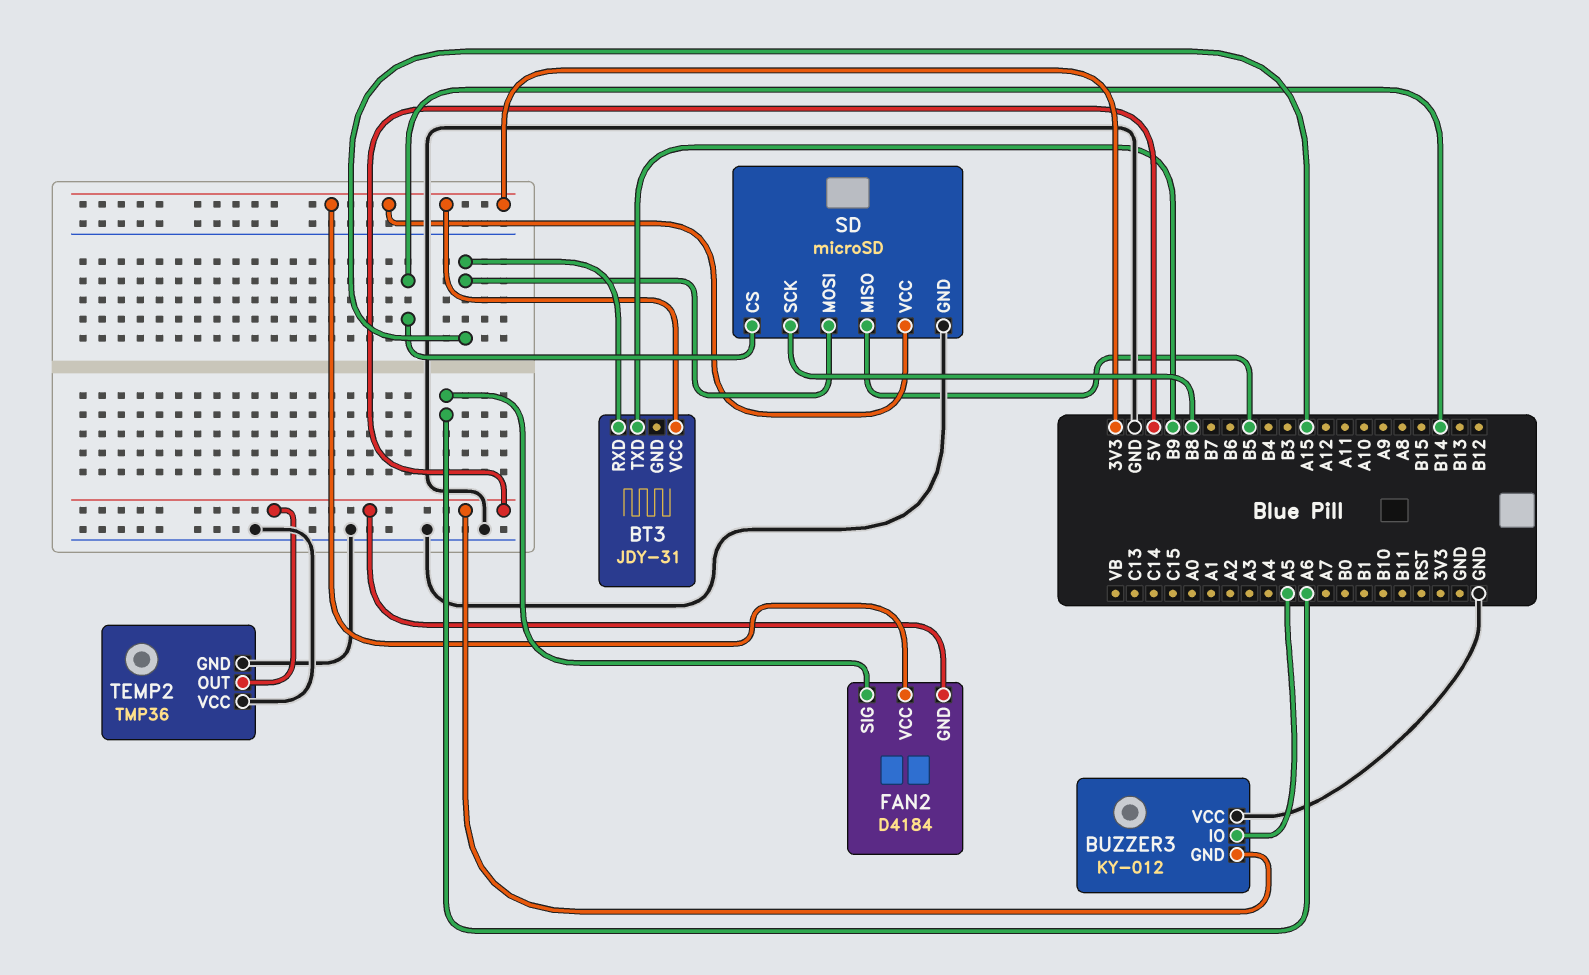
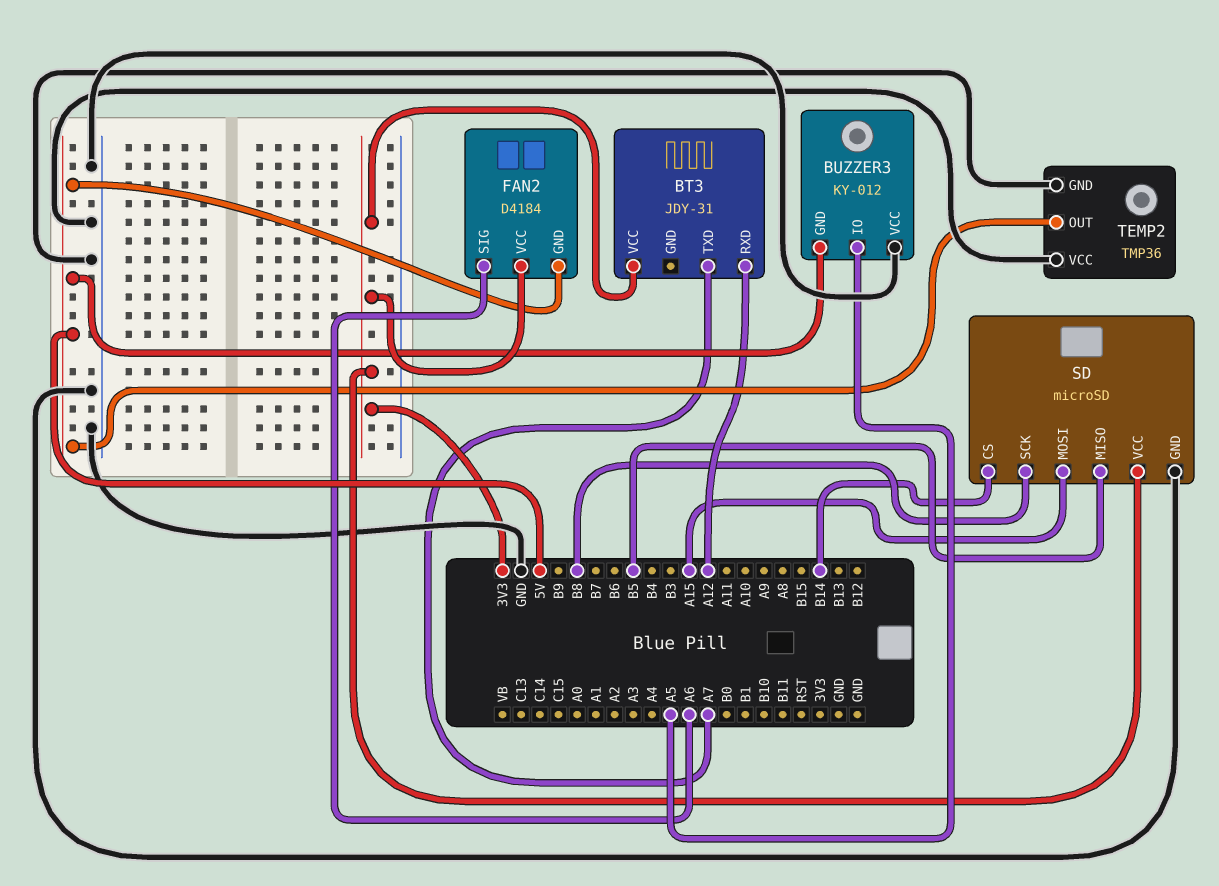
BT3 pin RXD: A15 -> A12
BT3 pin TXD: B9 -> A7

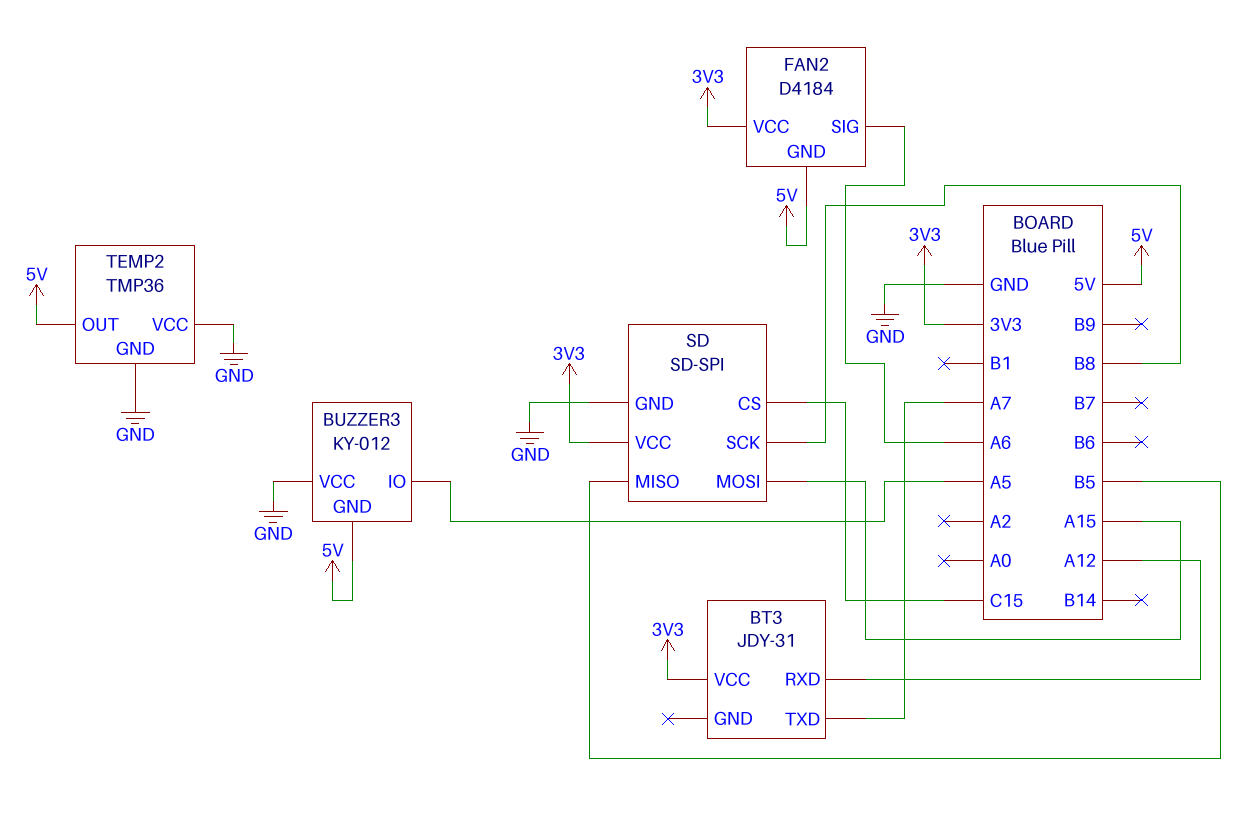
SD: microSD -> SD-SPI
SD pin CS: B14 -> C15

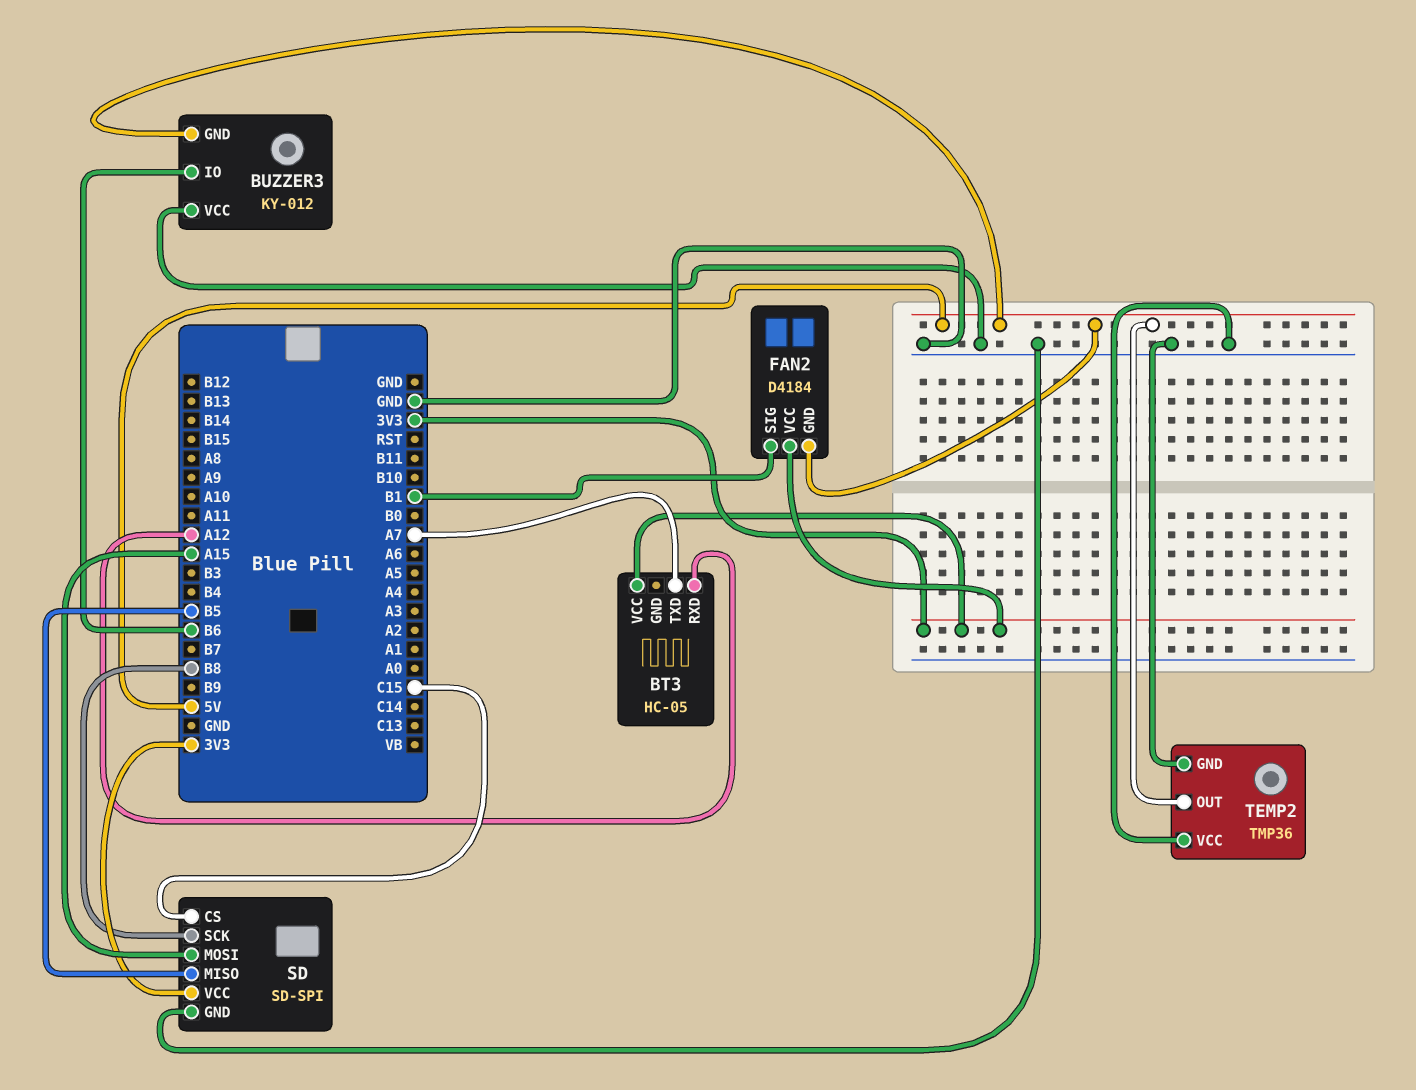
BT3: JDY-31 -> HC-05
BUZZER3 pin IO: A5 -> B6
FAN2 pin SIG: A6 -> B1

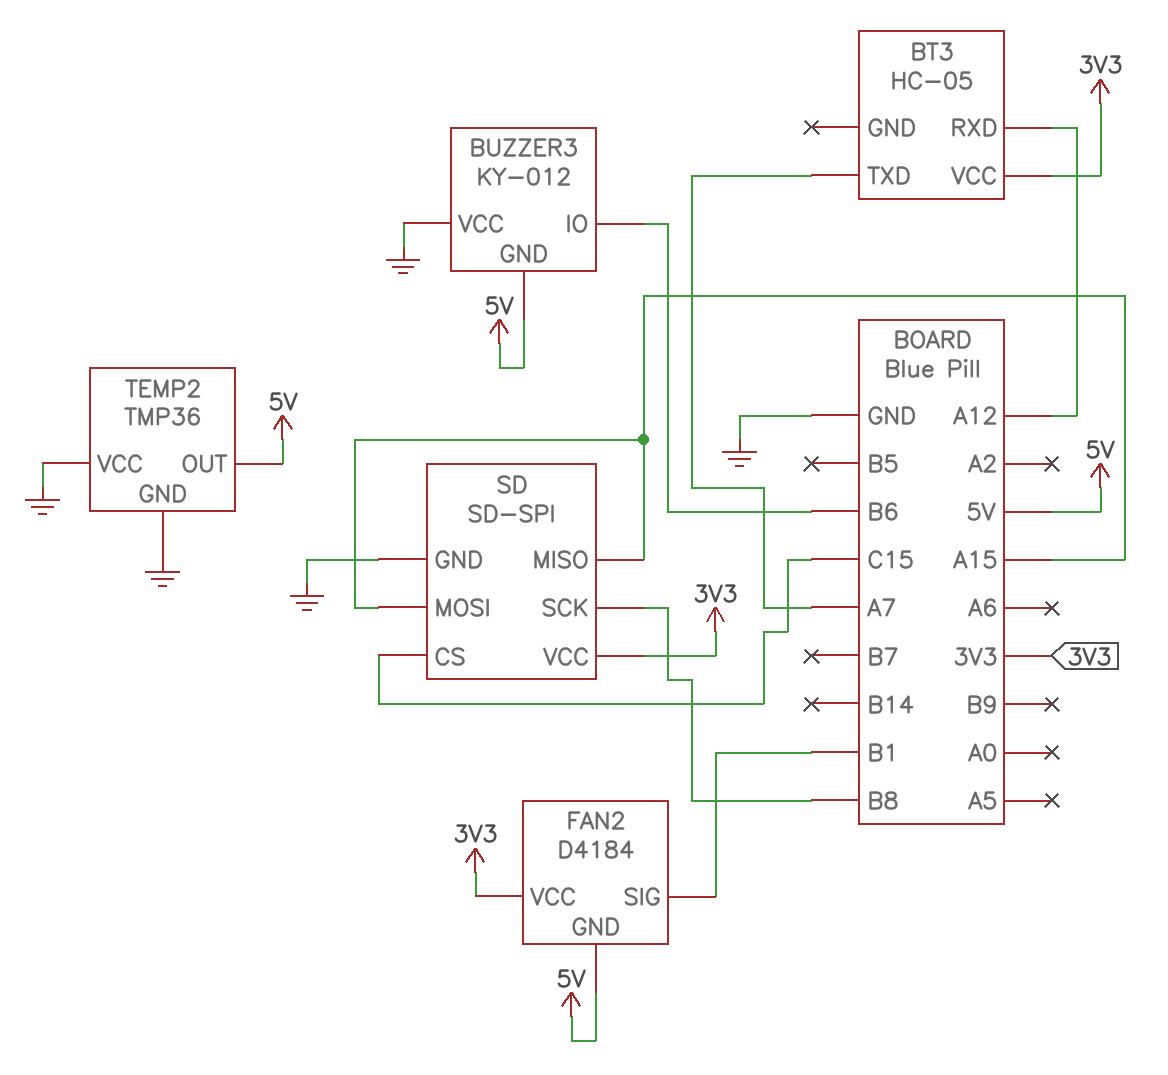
SD pin MISO: B5 -> A15

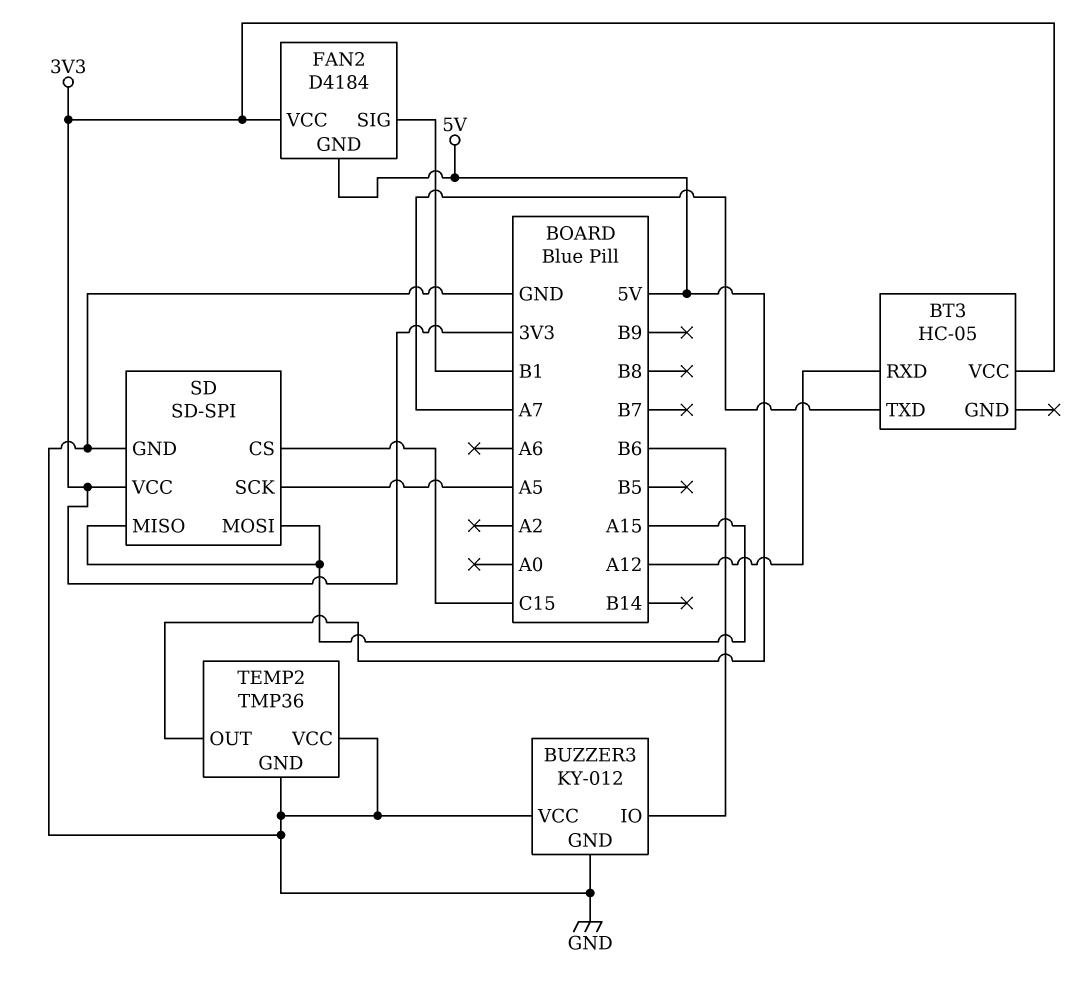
BUZZER3 pin GND: 5V -> GND
SD pin SCK: B8 -> A5

